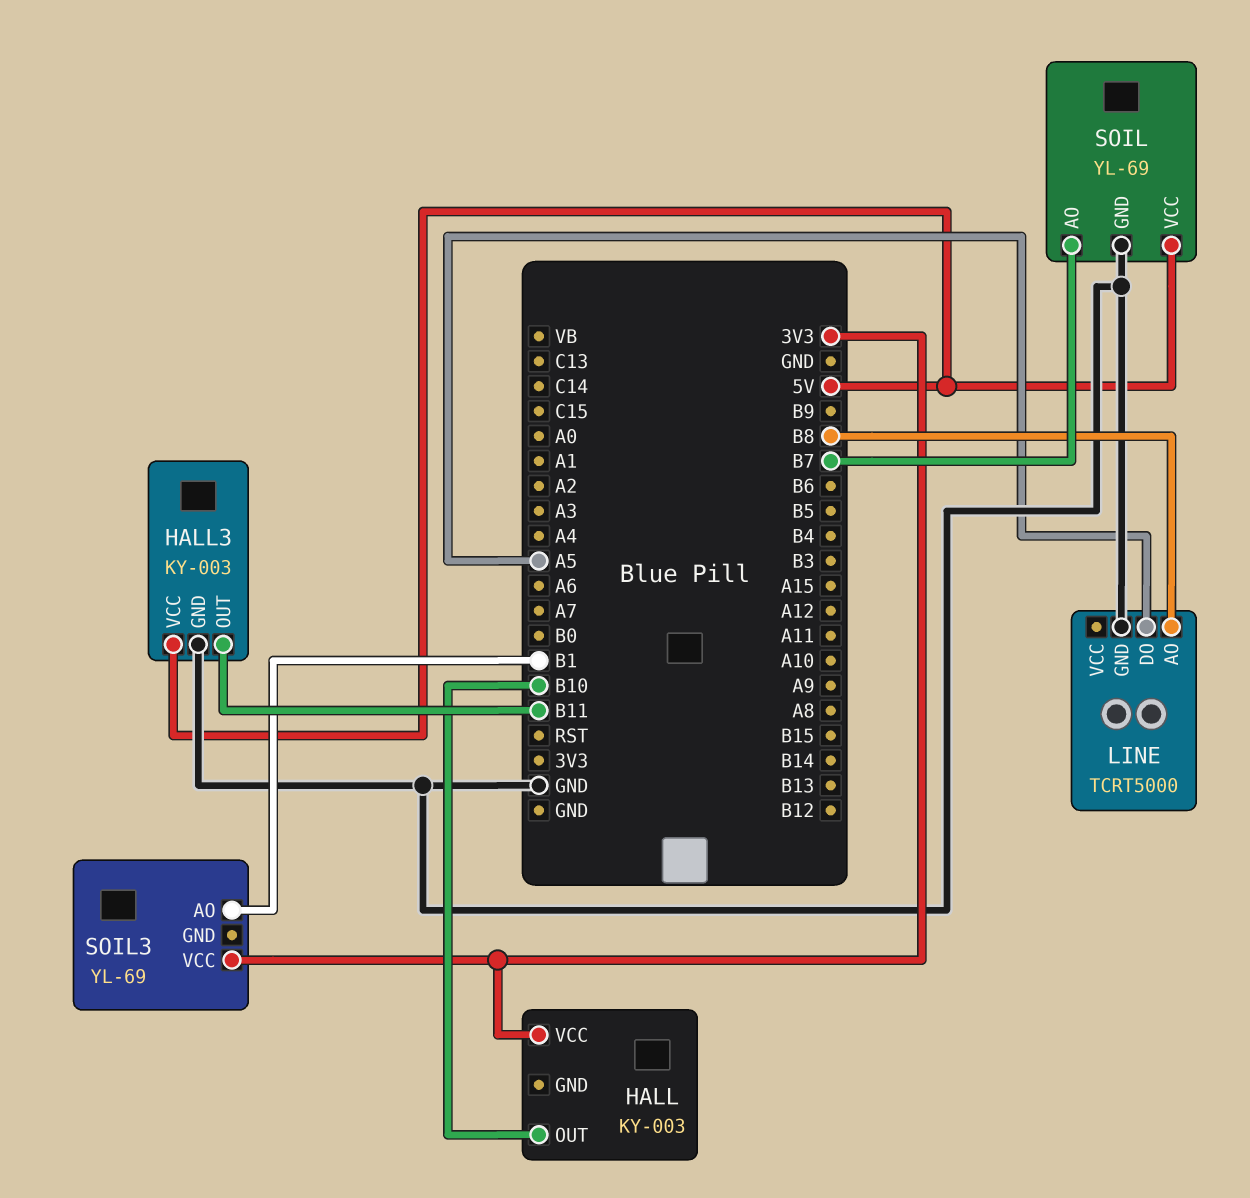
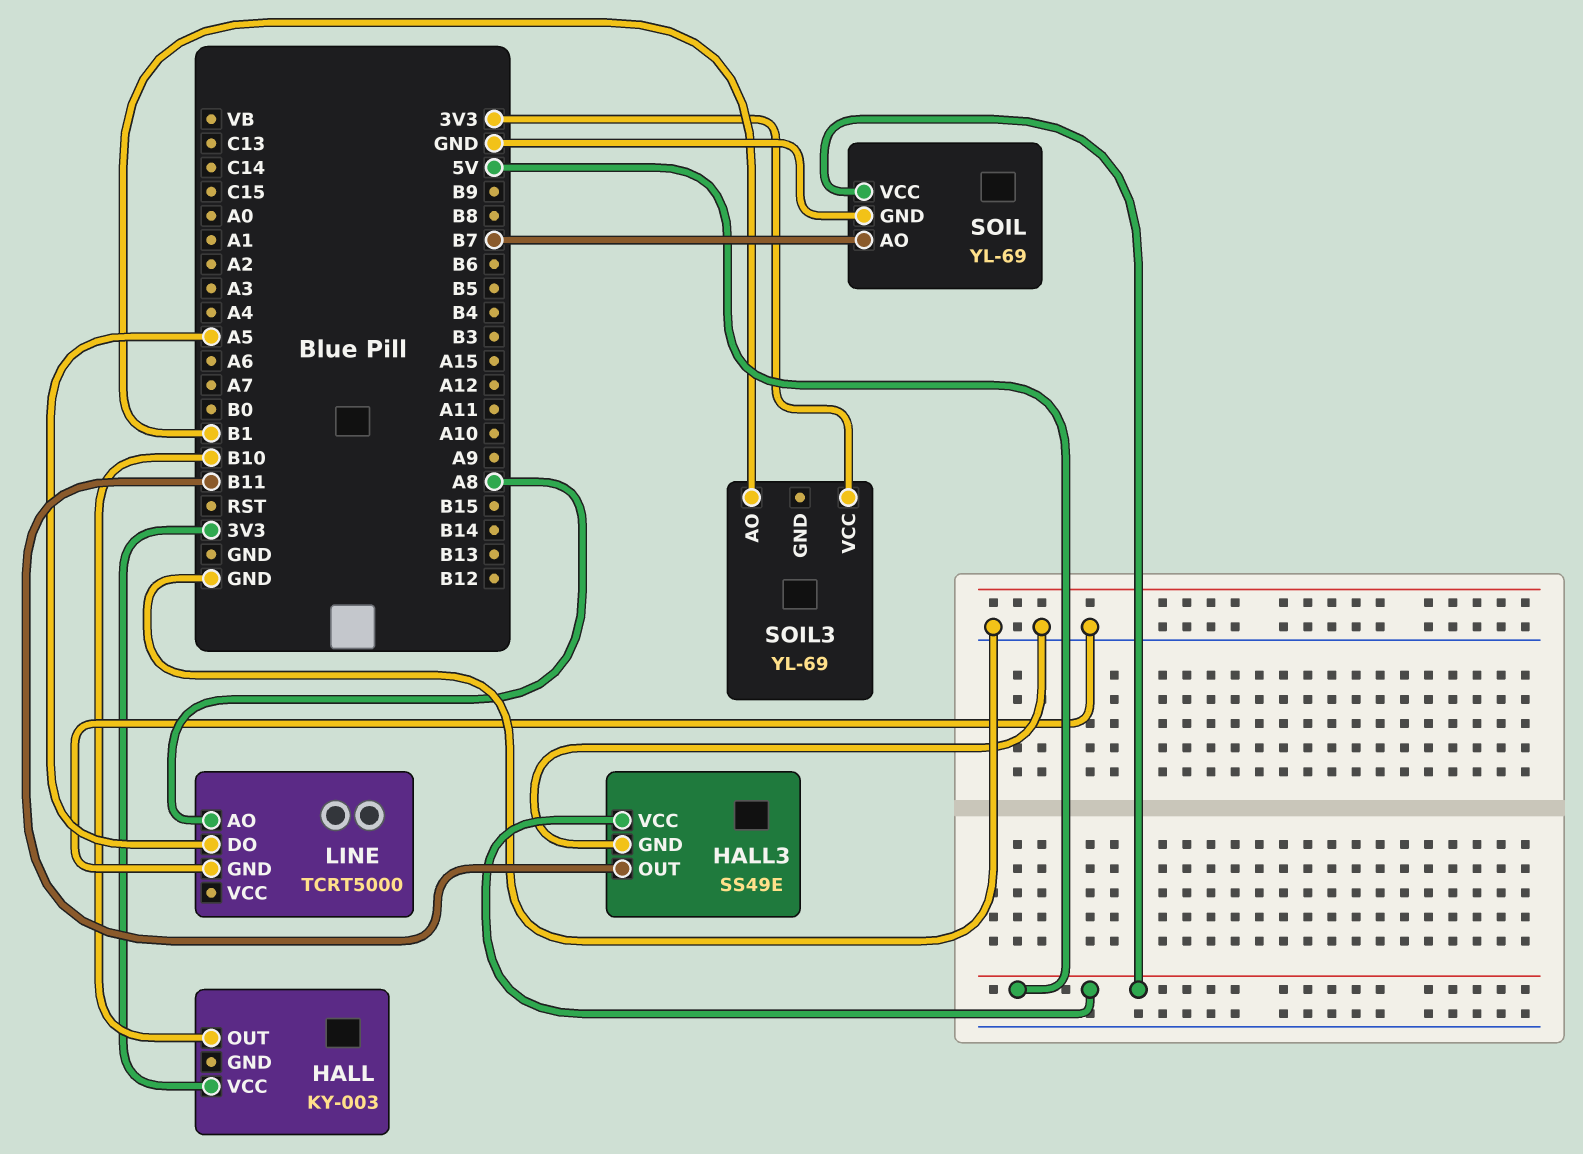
HALL3: KY-003 -> SS49E
LINE pin AO: B8 -> A8

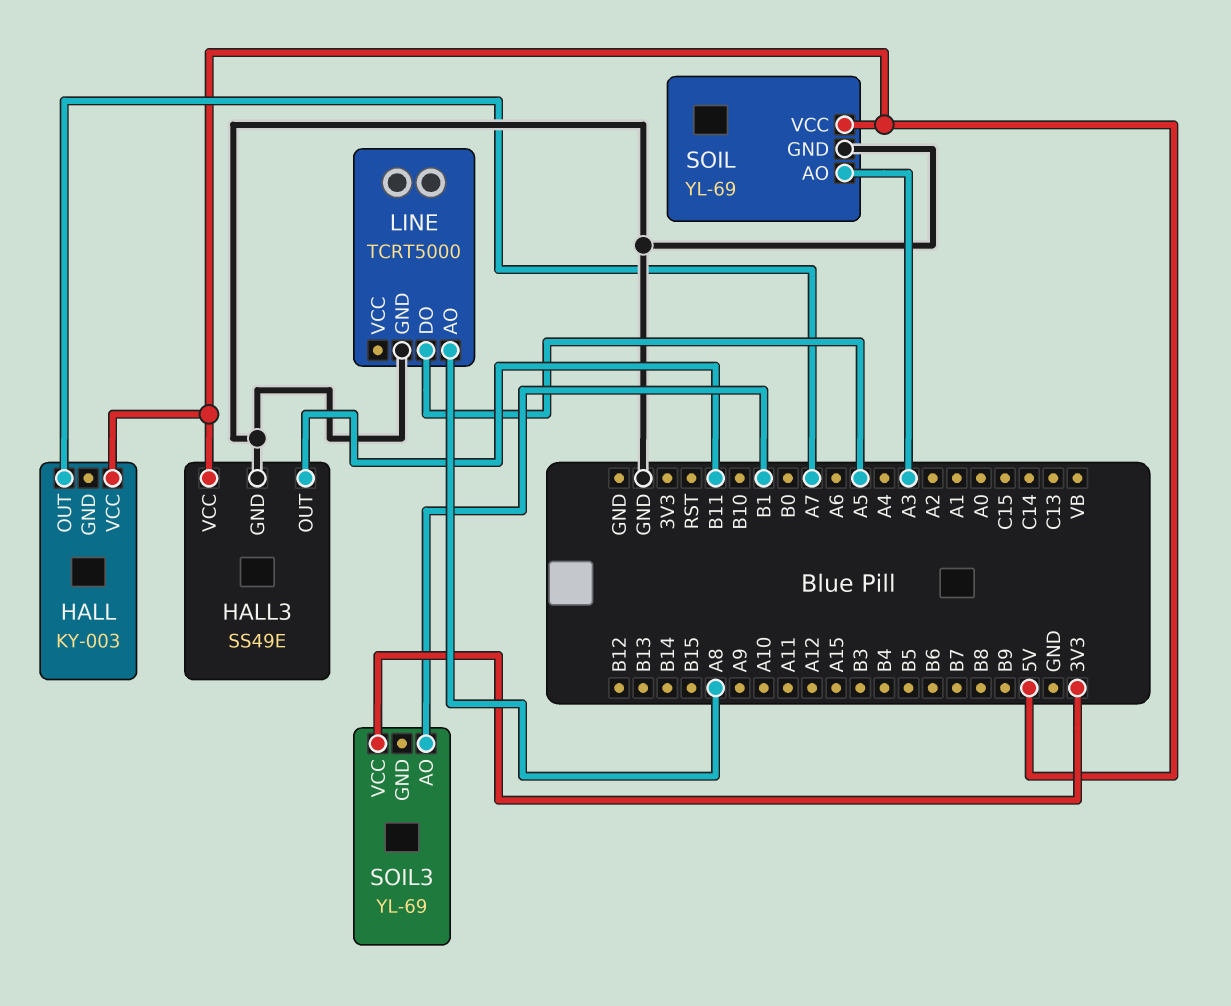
HALL pin OUT: B10 -> A7
HALL pin VCC: 3V3 -> 5V
SOIL pin AO: B7 -> A3

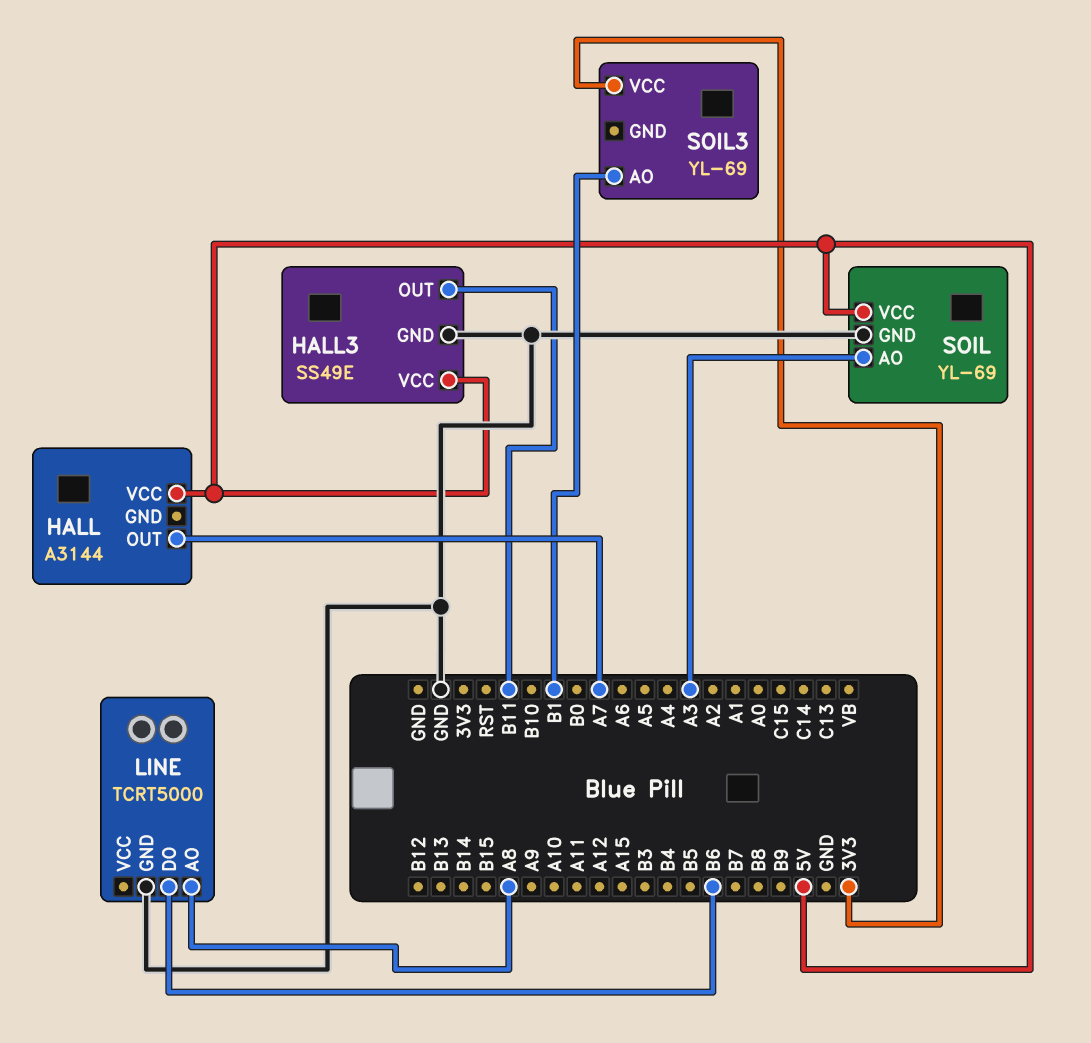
HALL: KY-003 -> A3144
LINE pin DO: A5 -> B6

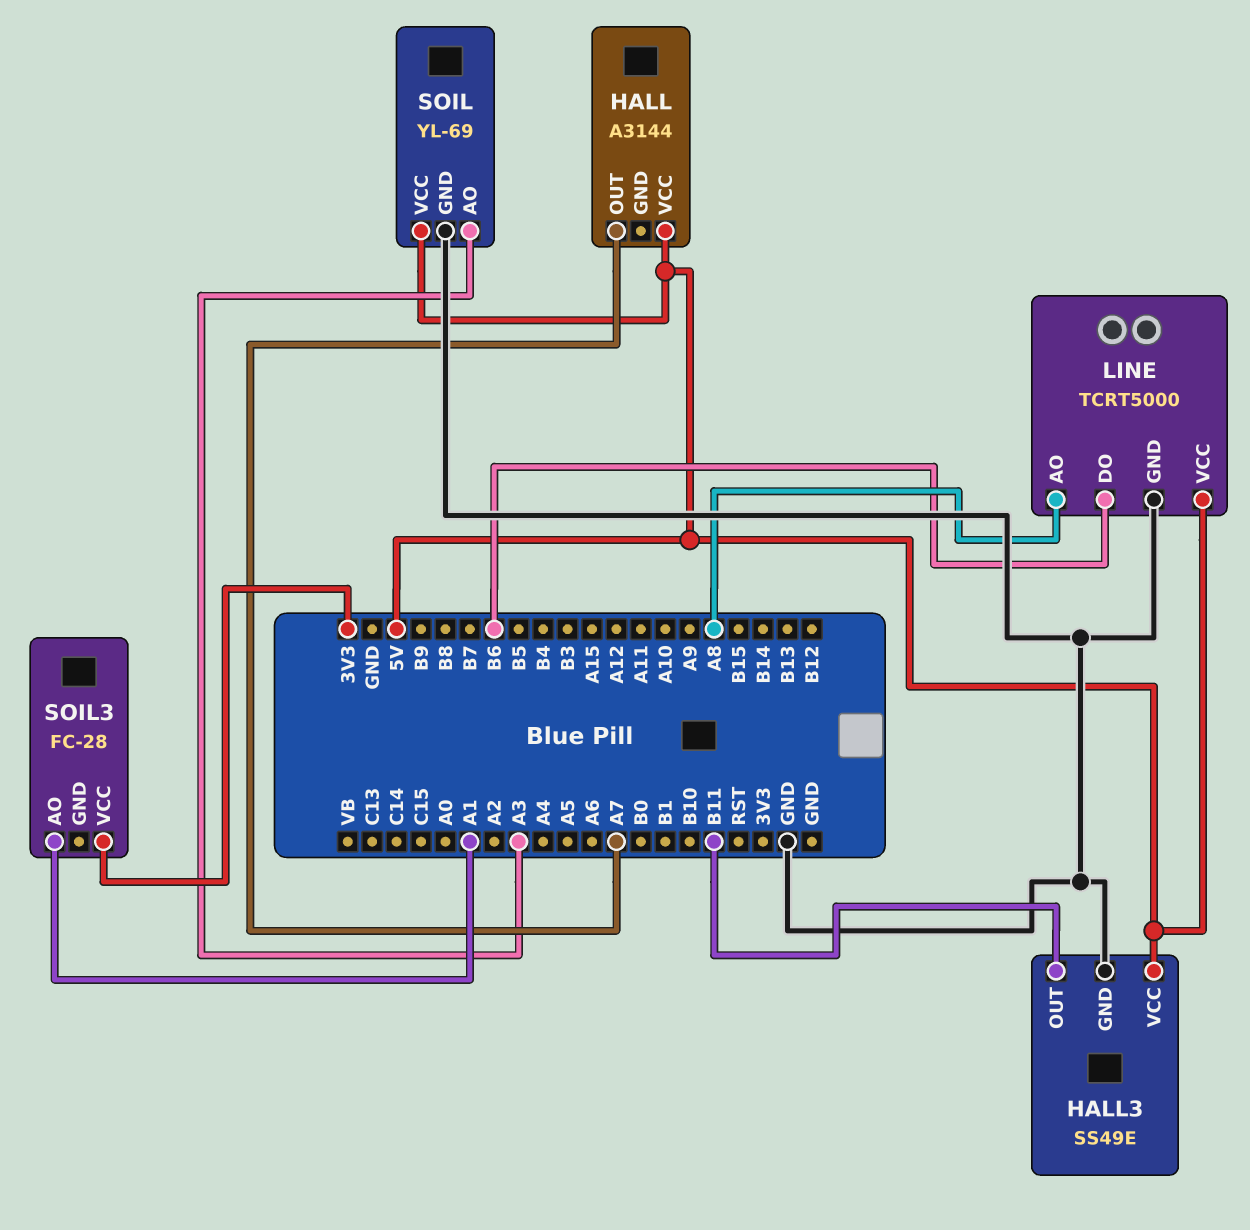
LINE pin VCC: none -> 5V
SOIL3: YL-69 -> FC-28
SOIL3 pin AO: B1 -> A1

